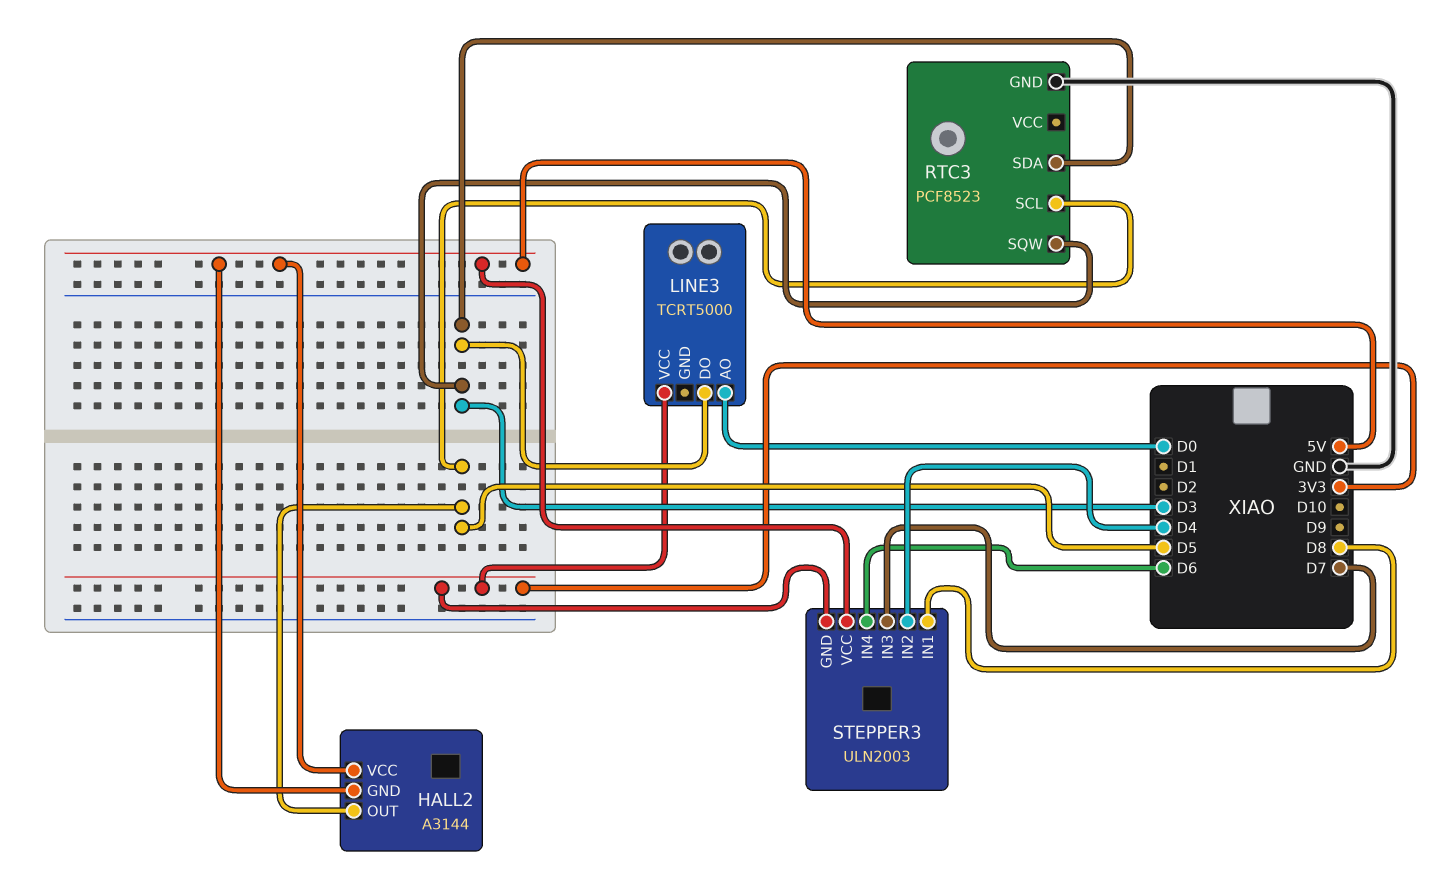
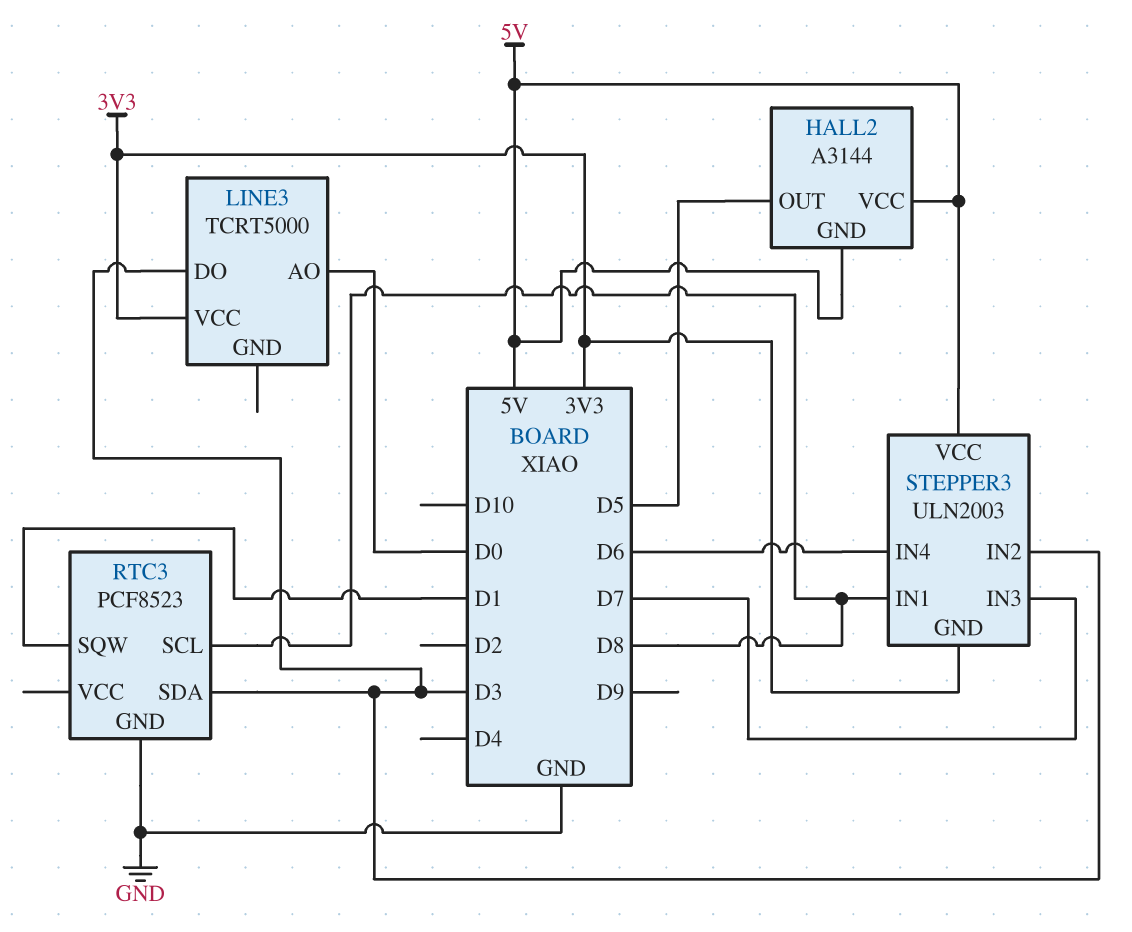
RTC3 pin SCL: D5 -> D8
RTC3 pin SQW: D3 -> D1
STEPPER3 pin IN2: D4 -> D3

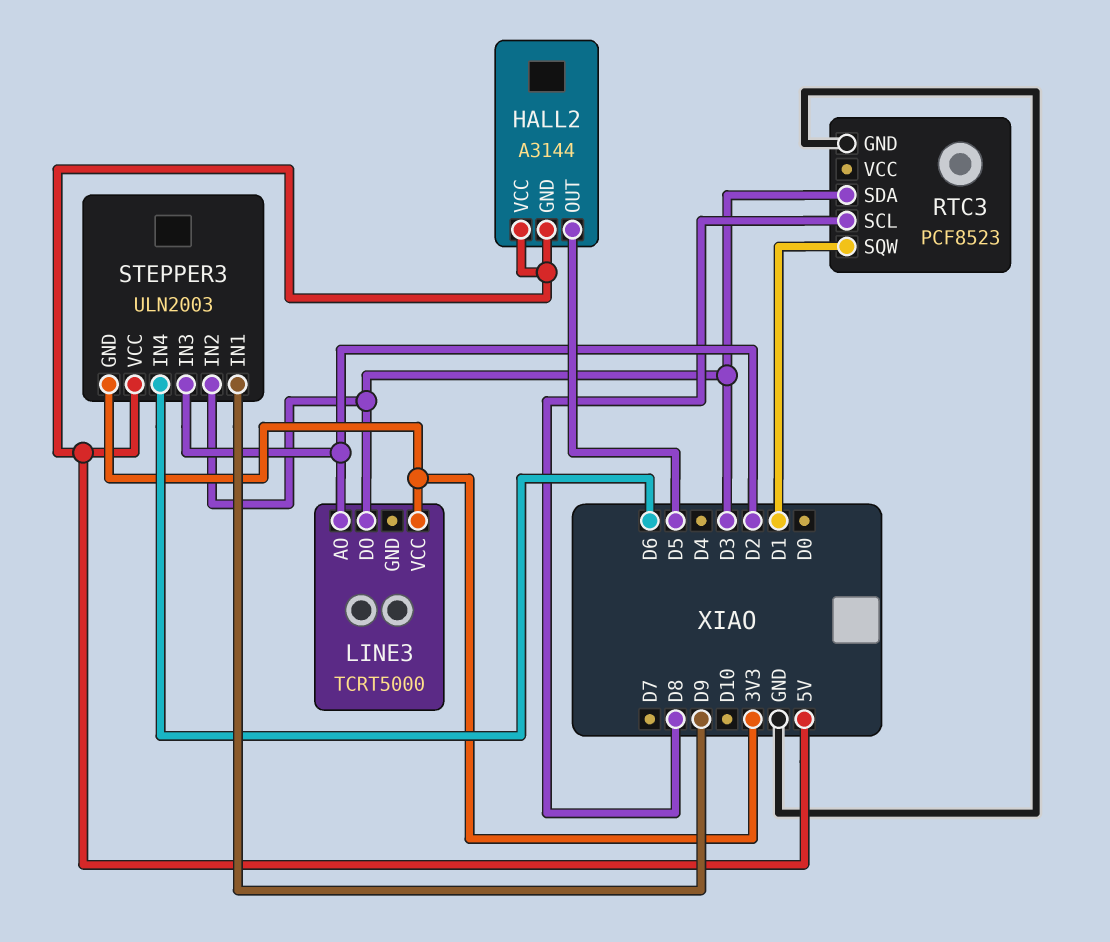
LINE3 pin AO: D0 -> D2
STEPPER3 pin IN1: D8 -> D9
STEPPER3 pin IN3: D7 -> D2

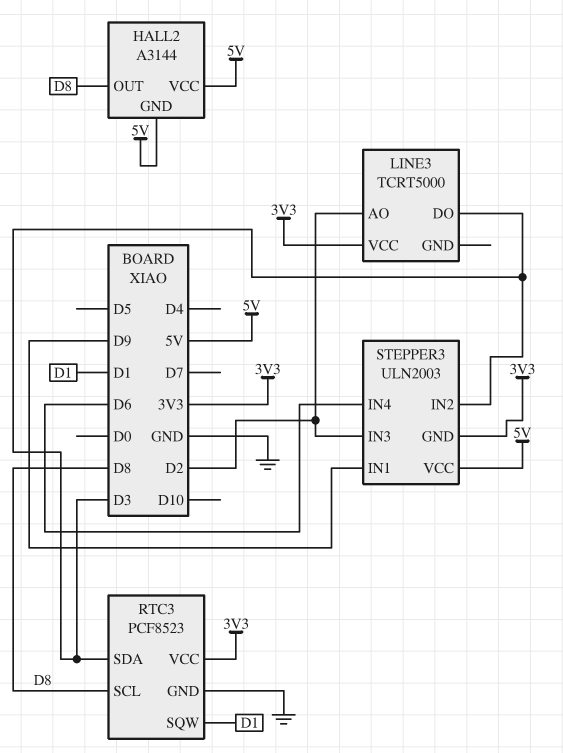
HALL2 pin OUT: D5 -> D8
RTC3 pin VCC: none -> 3V3

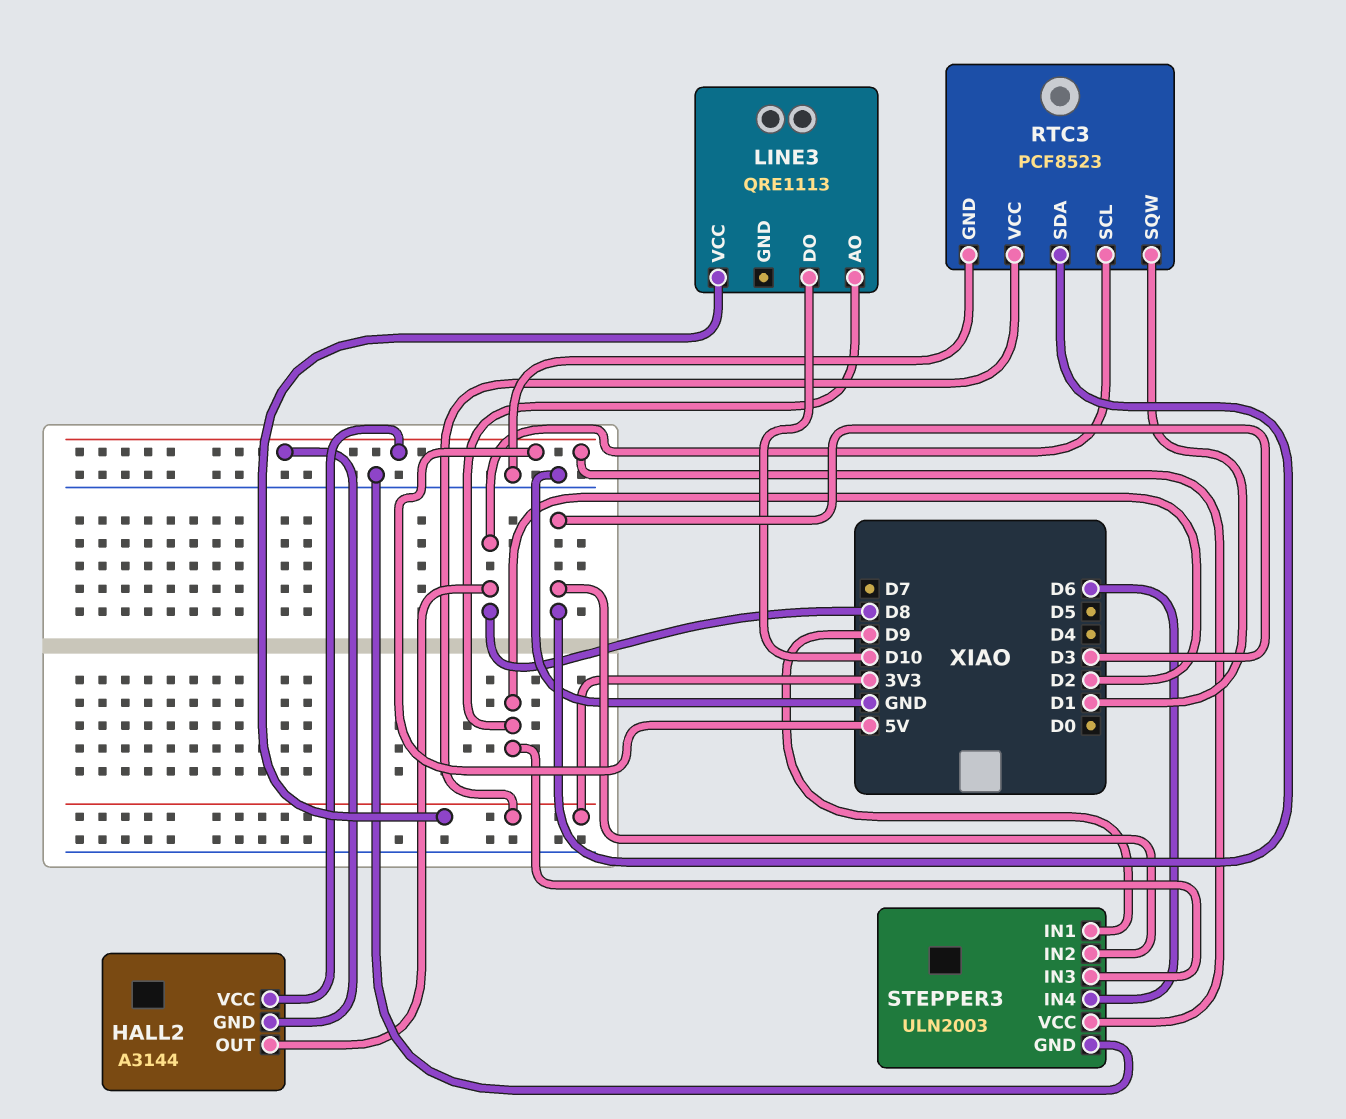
LINE3: TCRT5000 -> QRE1113
LINE3 pin DO: D3 -> D10
STEPPER3 pin GND: 3V3 -> GND

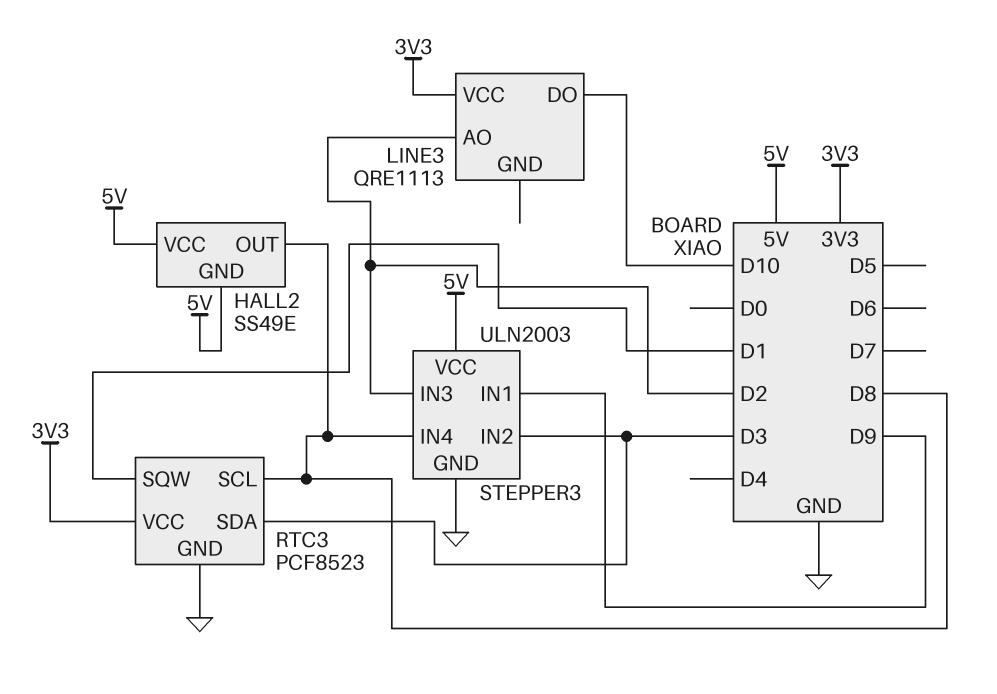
HALL2: A3144 -> SS49E
STEPPER3 pin IN4: D6 -> D8

